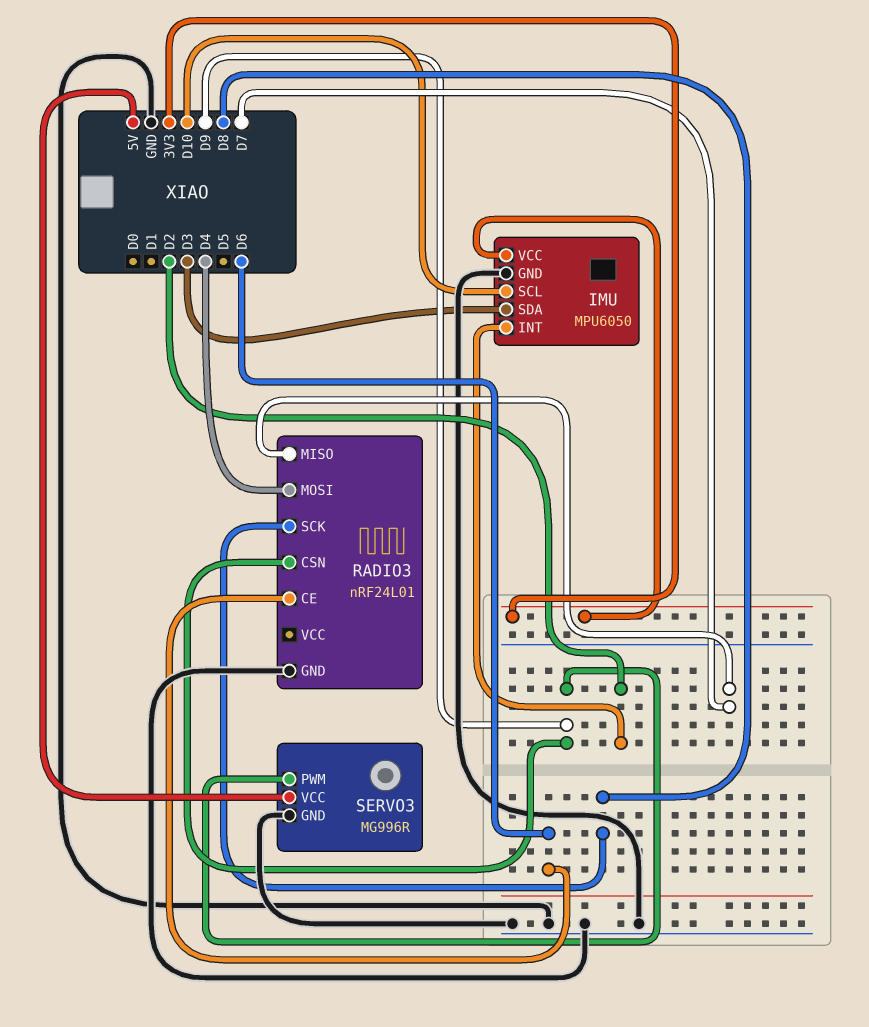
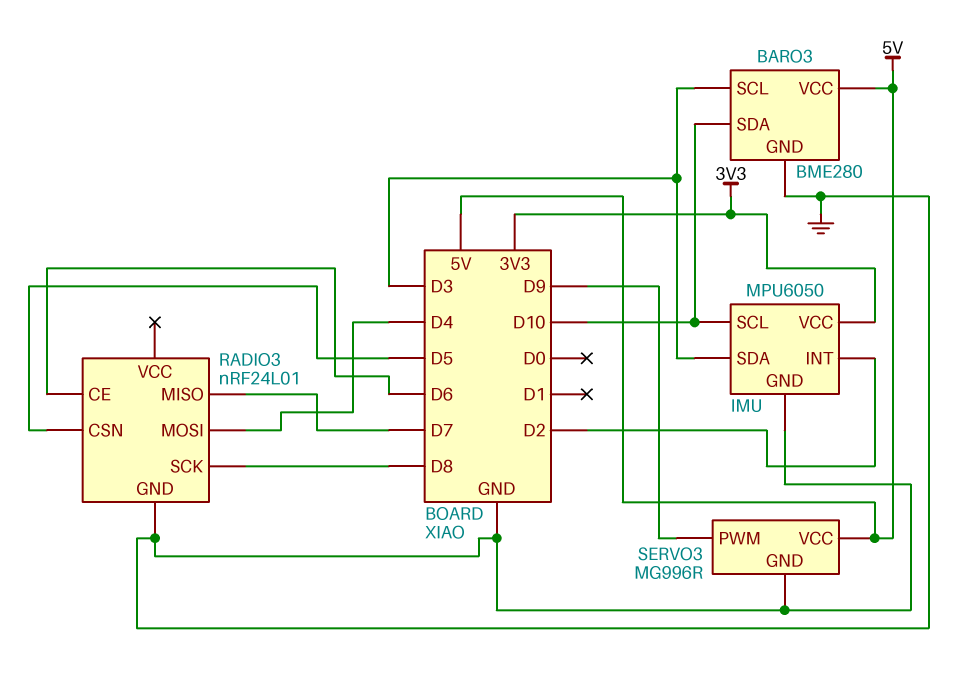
BARO3: none -> BME280
BARO3 pin GND: none -> GND
BARO3 pin SCL: none -> D3
BARO3 pin SDA: none -> D10
BARO3 pin VCC: none -> 5V
RADIO3 pin CSN: D9 -> D5

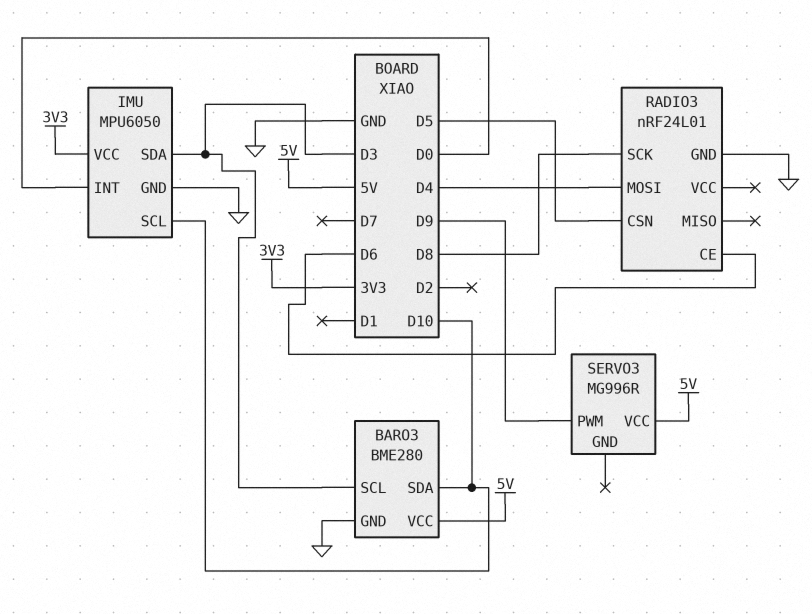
IMU pin INT: D2 -> D0
RADIO3 pin MISO: D7 -> none
SERVO3 pin GND: GND -> none

